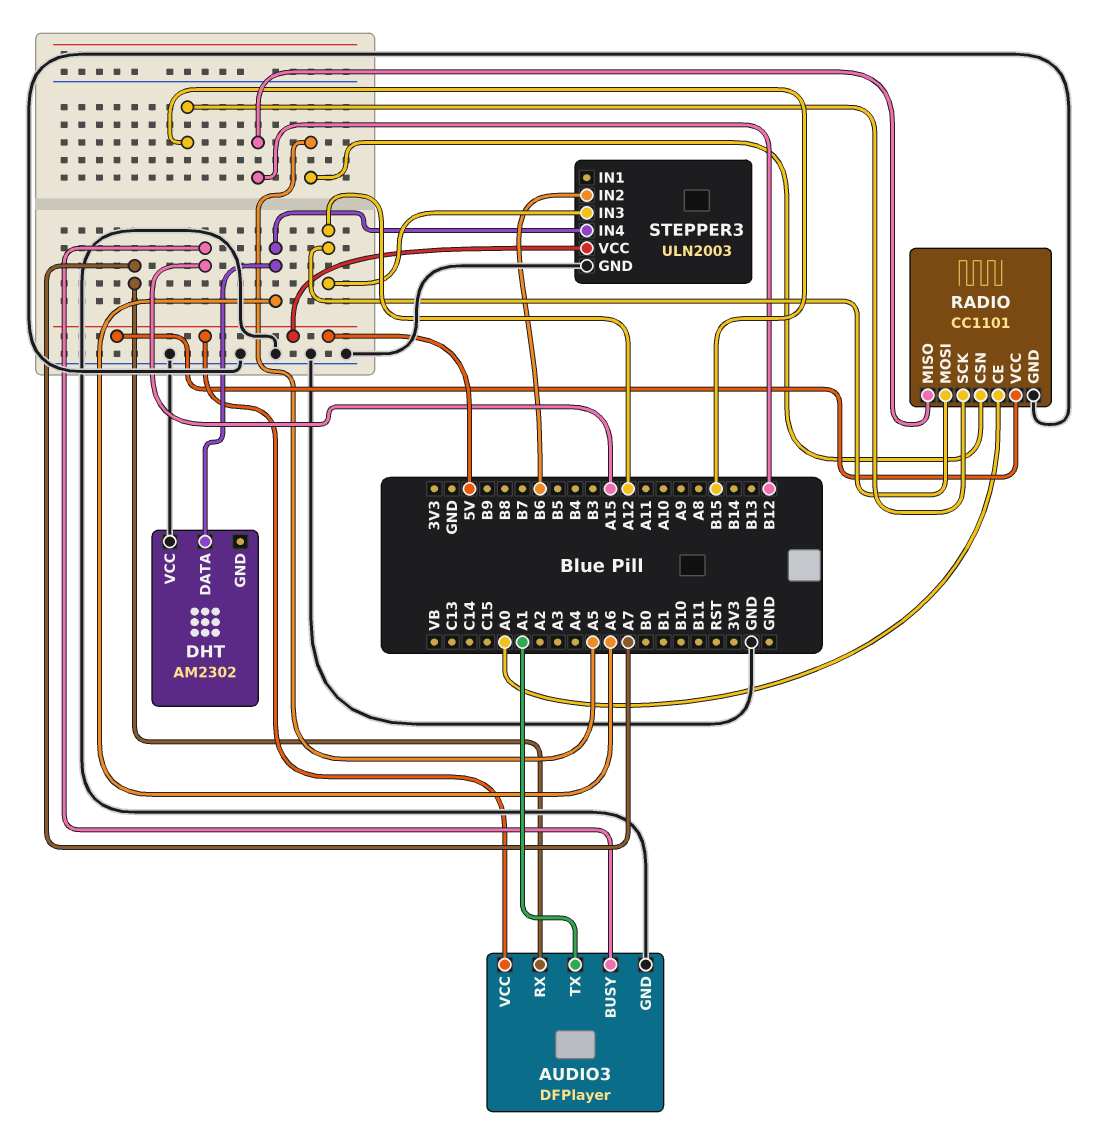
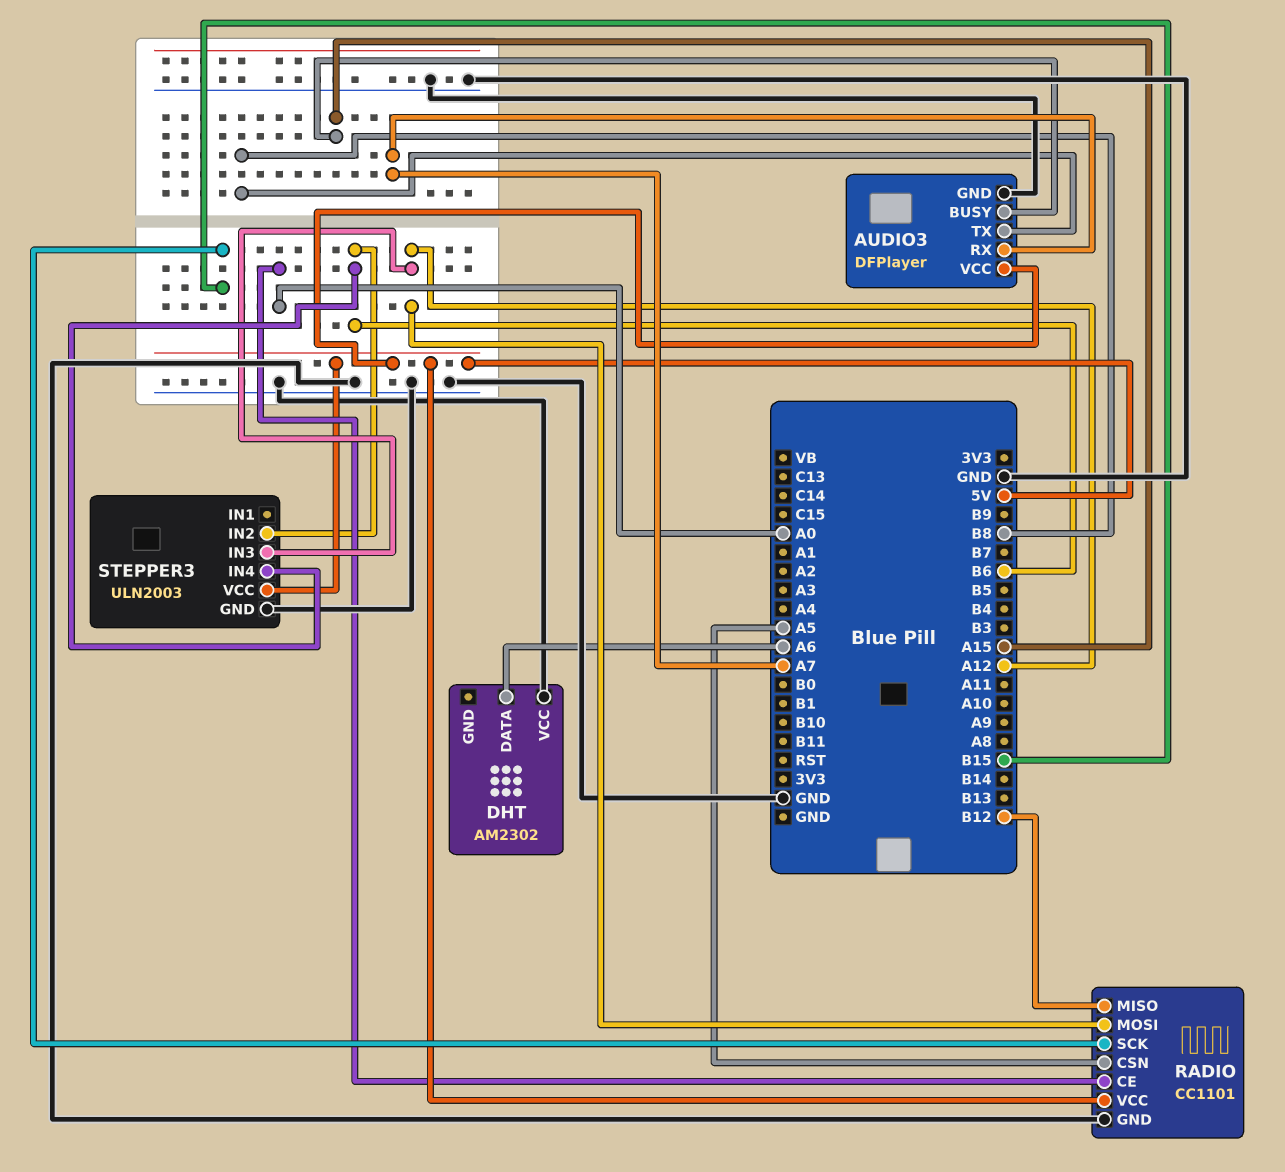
AUDIO3 pin TX: A1 -> B8
STEPPER3 pin IN4: A6 -> B6

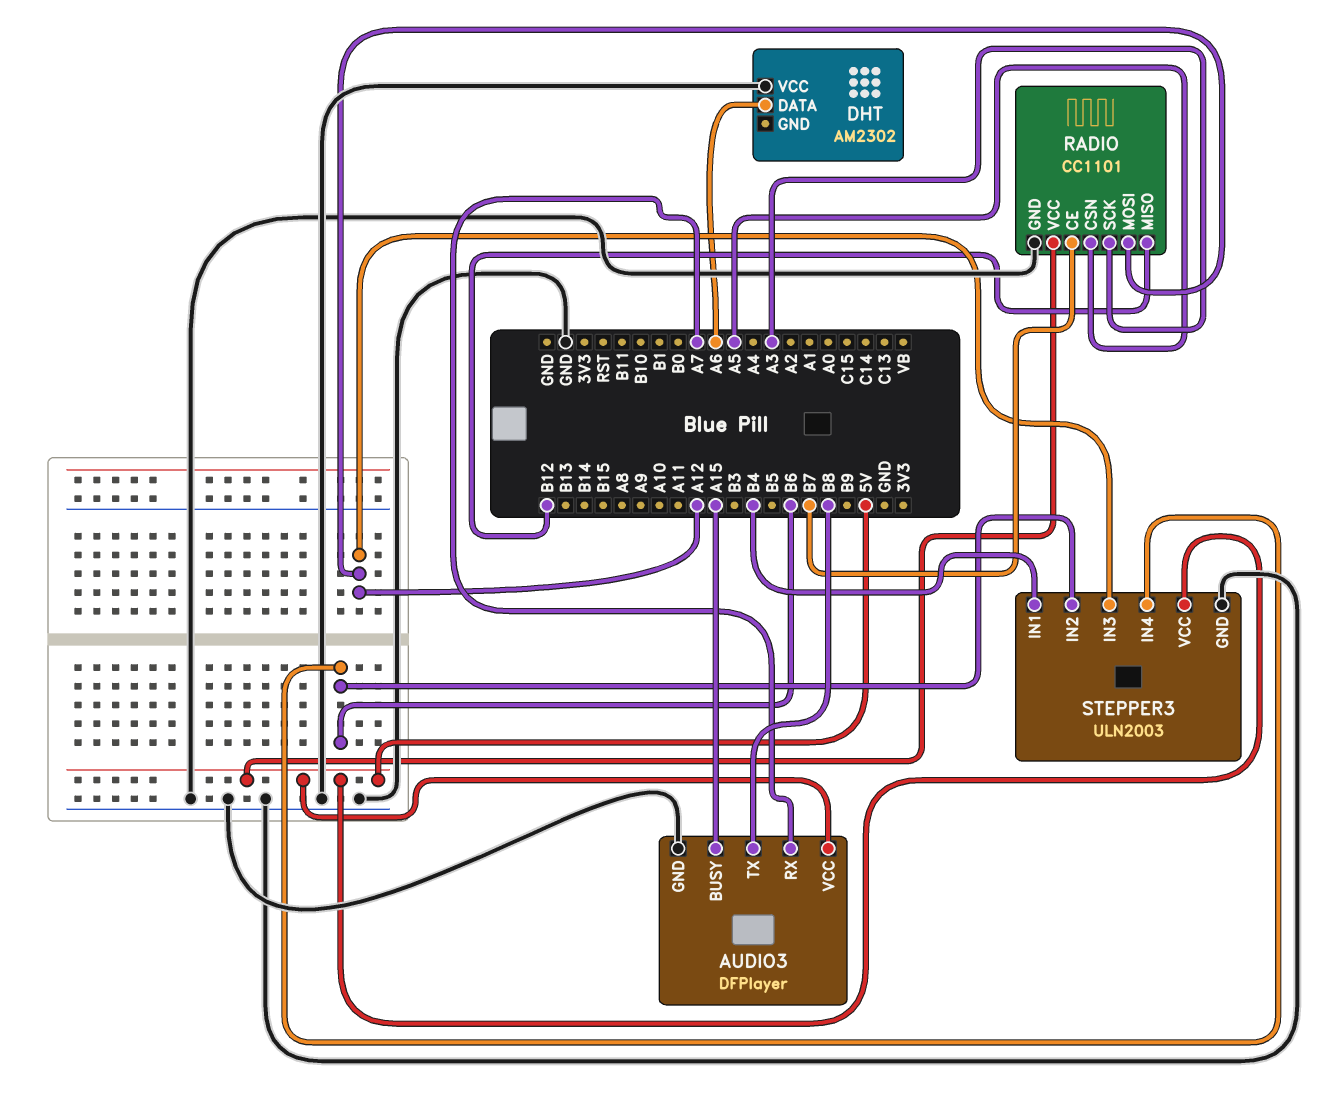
RADIO pin CE: A0 -> B7
RADIO pin SCK: B15 -> A3
STEPPER3 pin IN1: none -> B4

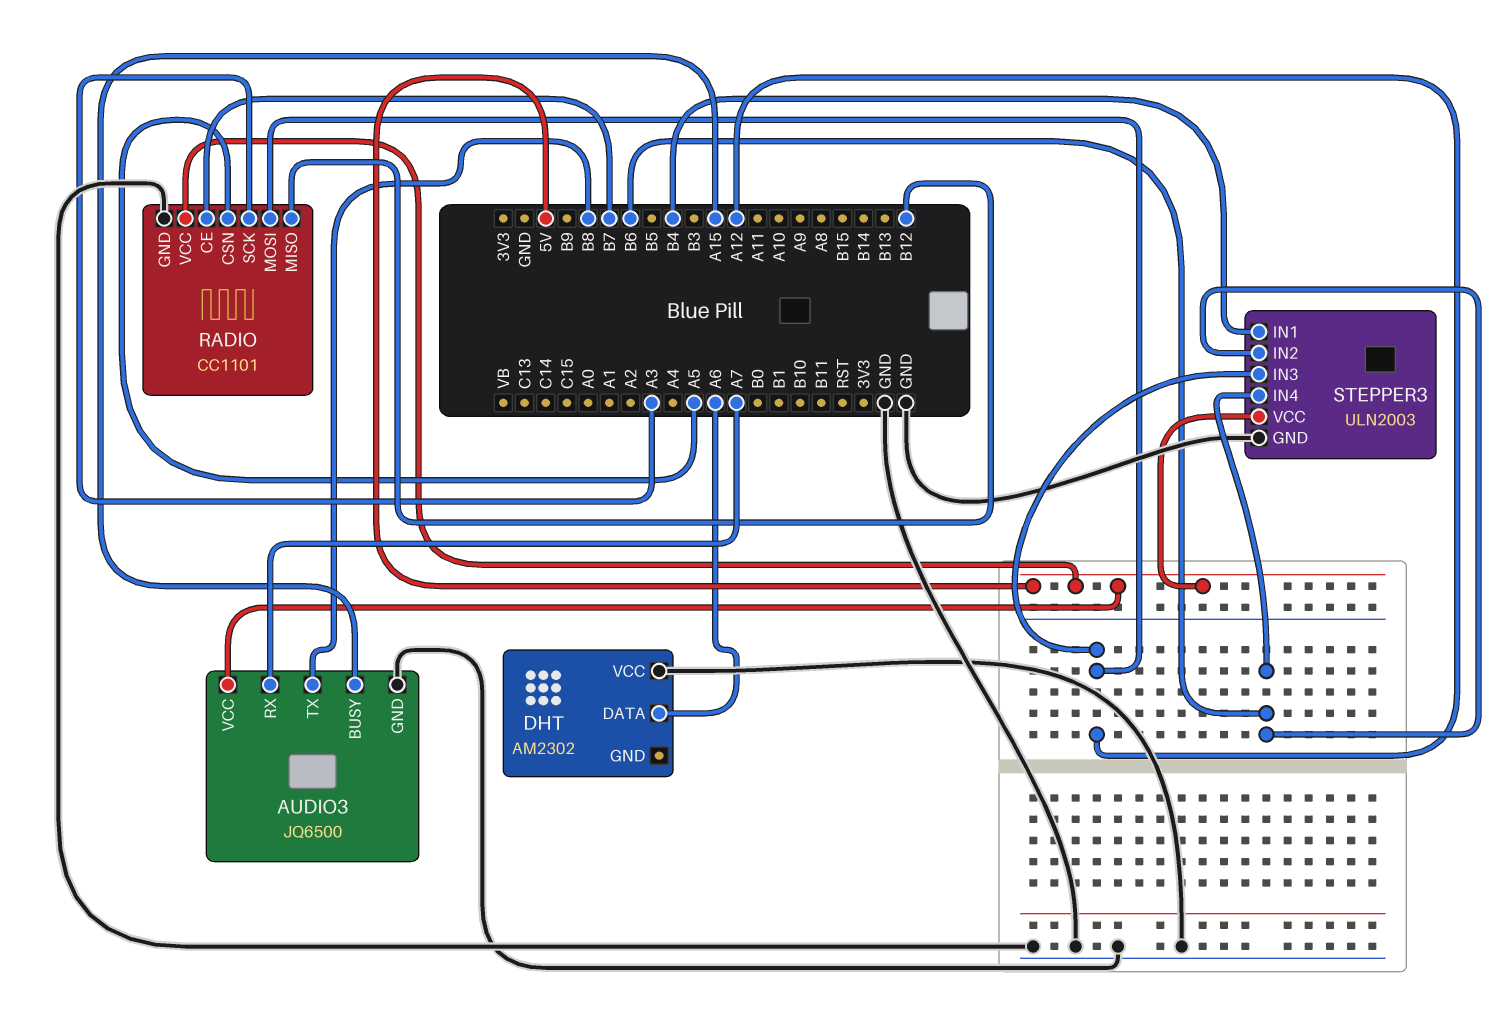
AUDIO3: DFPlayer -> JQ6500

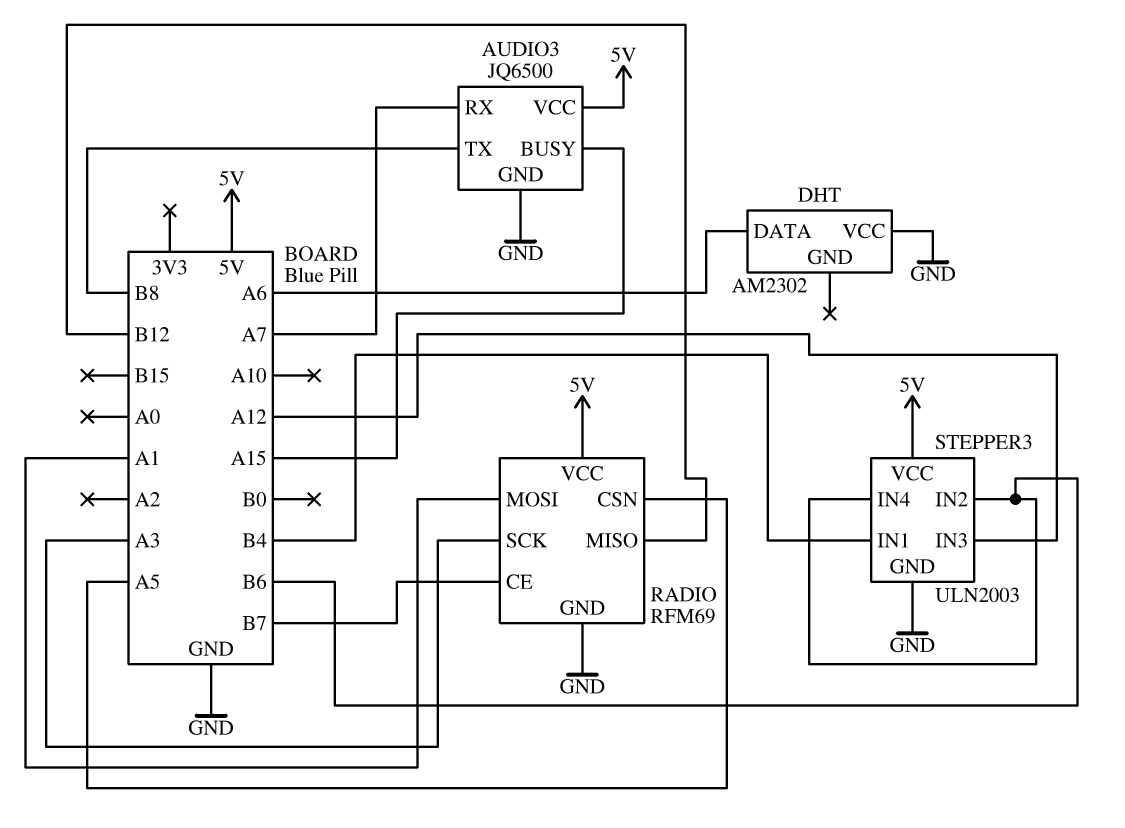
RADIO: CC1101 -> RFM69
RADIO pin MOSI: A12 -> A1

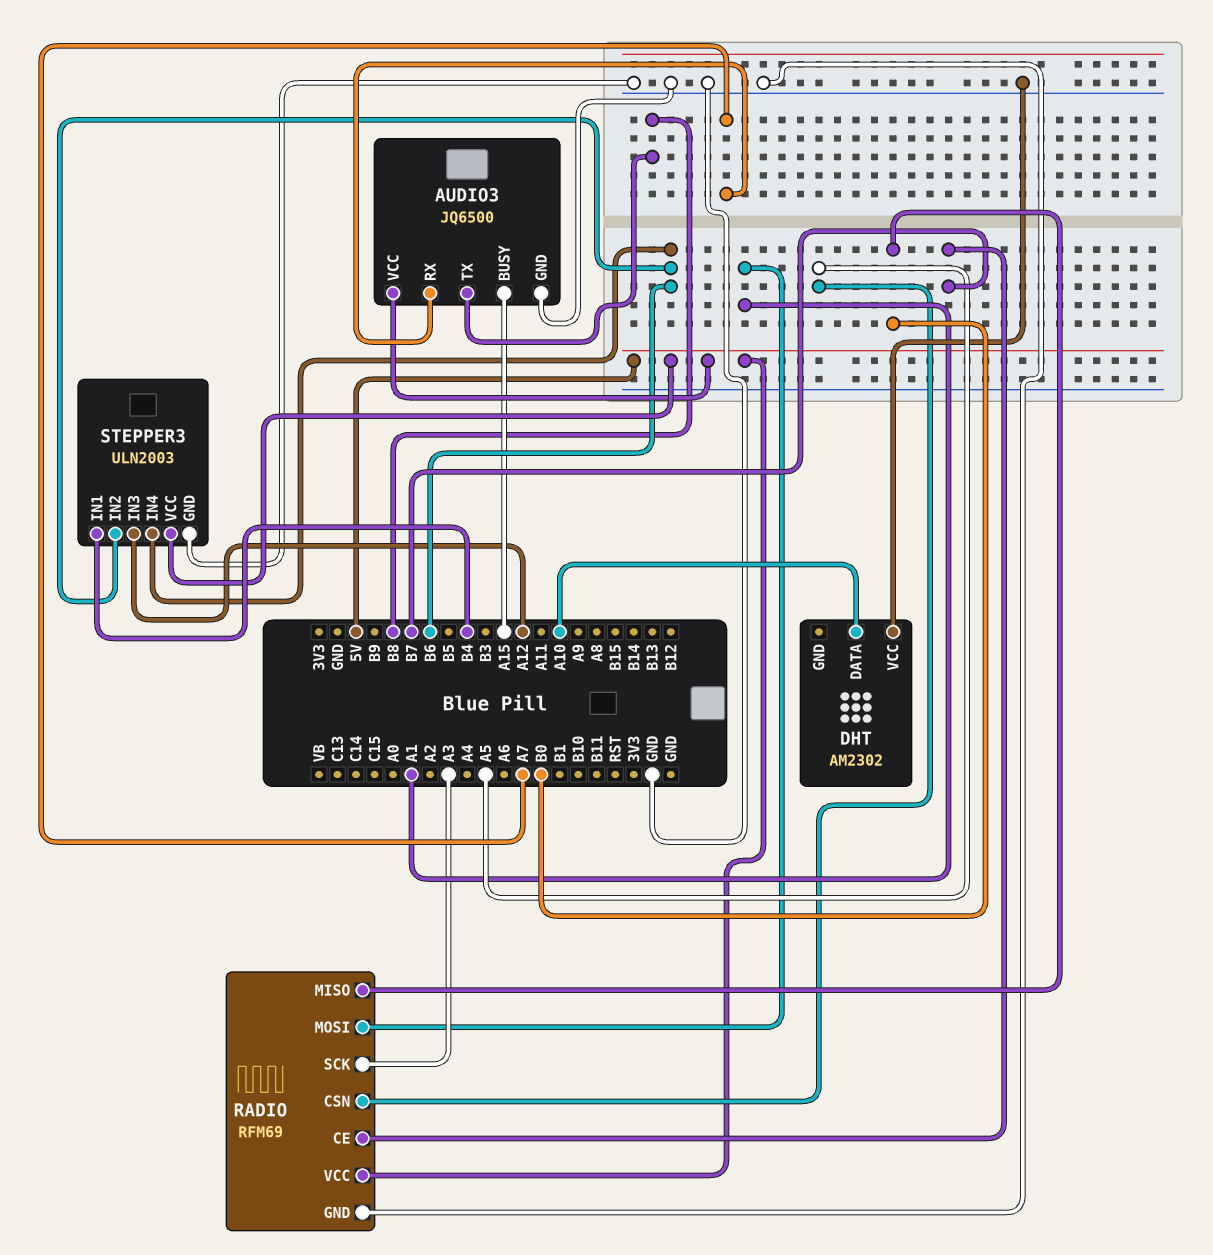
DHT pin DATA: A6 -> A10
RADIO pin MISO: B12 -> B0

